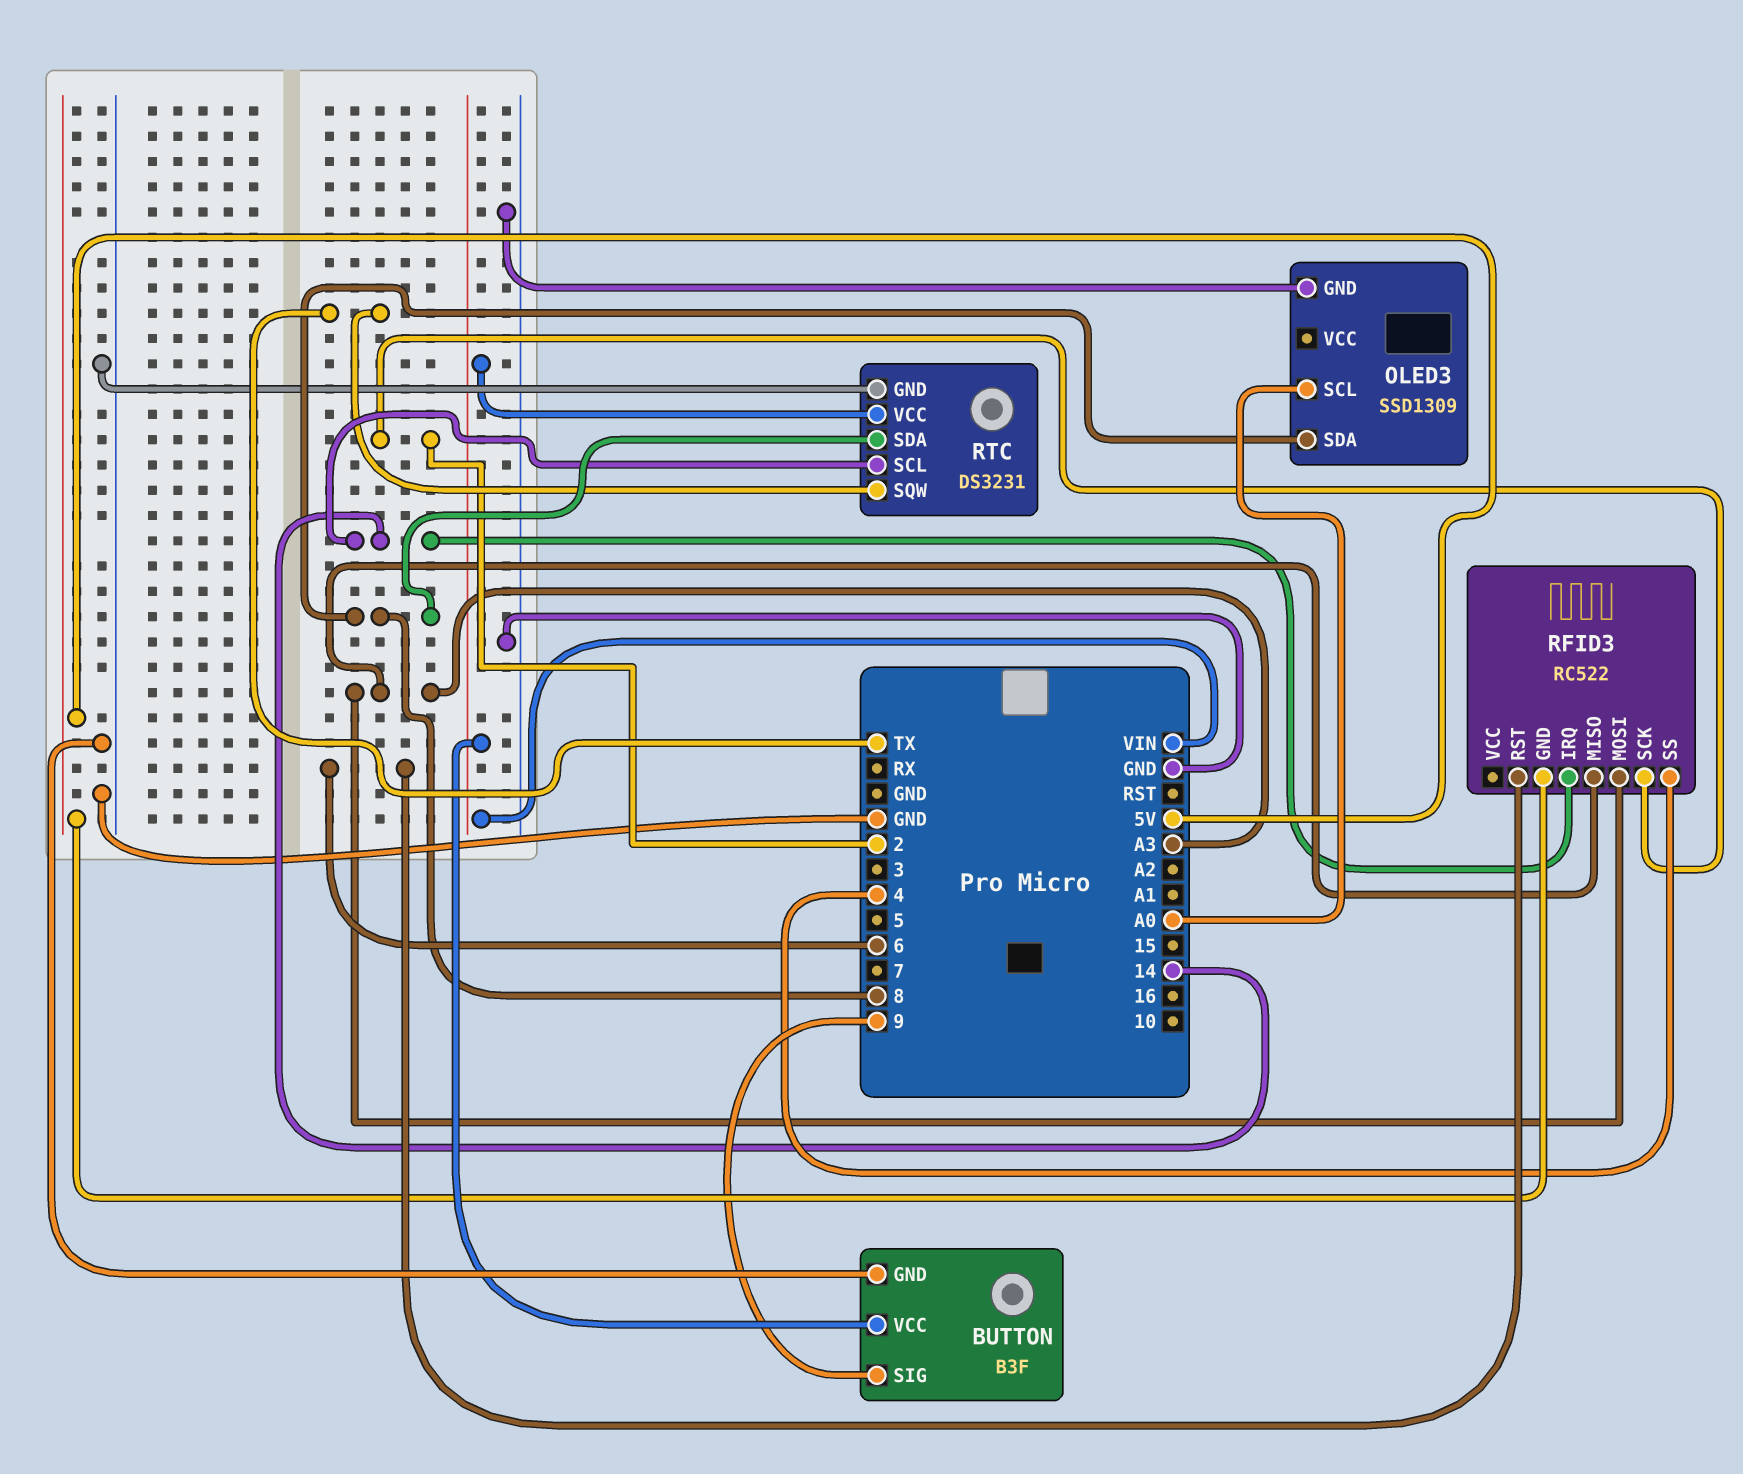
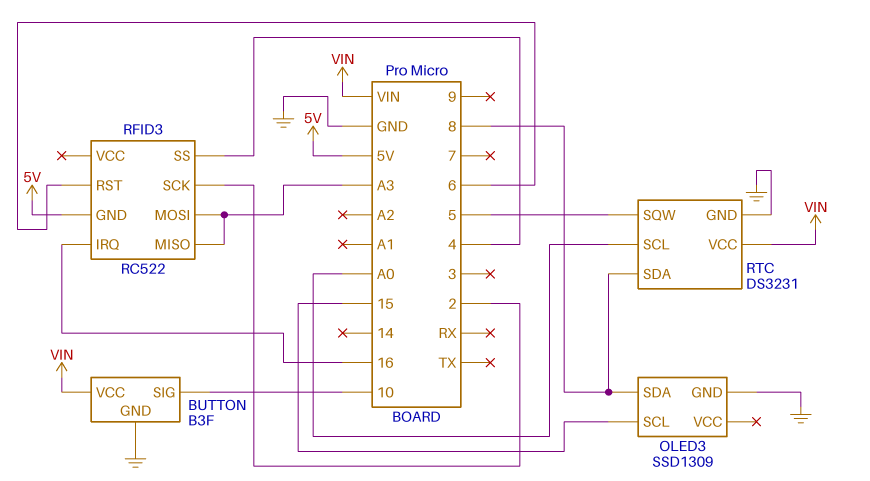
BUTTON pin SIG: 9 -> 10
OLED3 pin SCL: A0 -> 15
RFID3 pin IRQ: 14 -> 16
RTC pin SCL: 14 -> A0
RTC pin SQW: TX -> 5

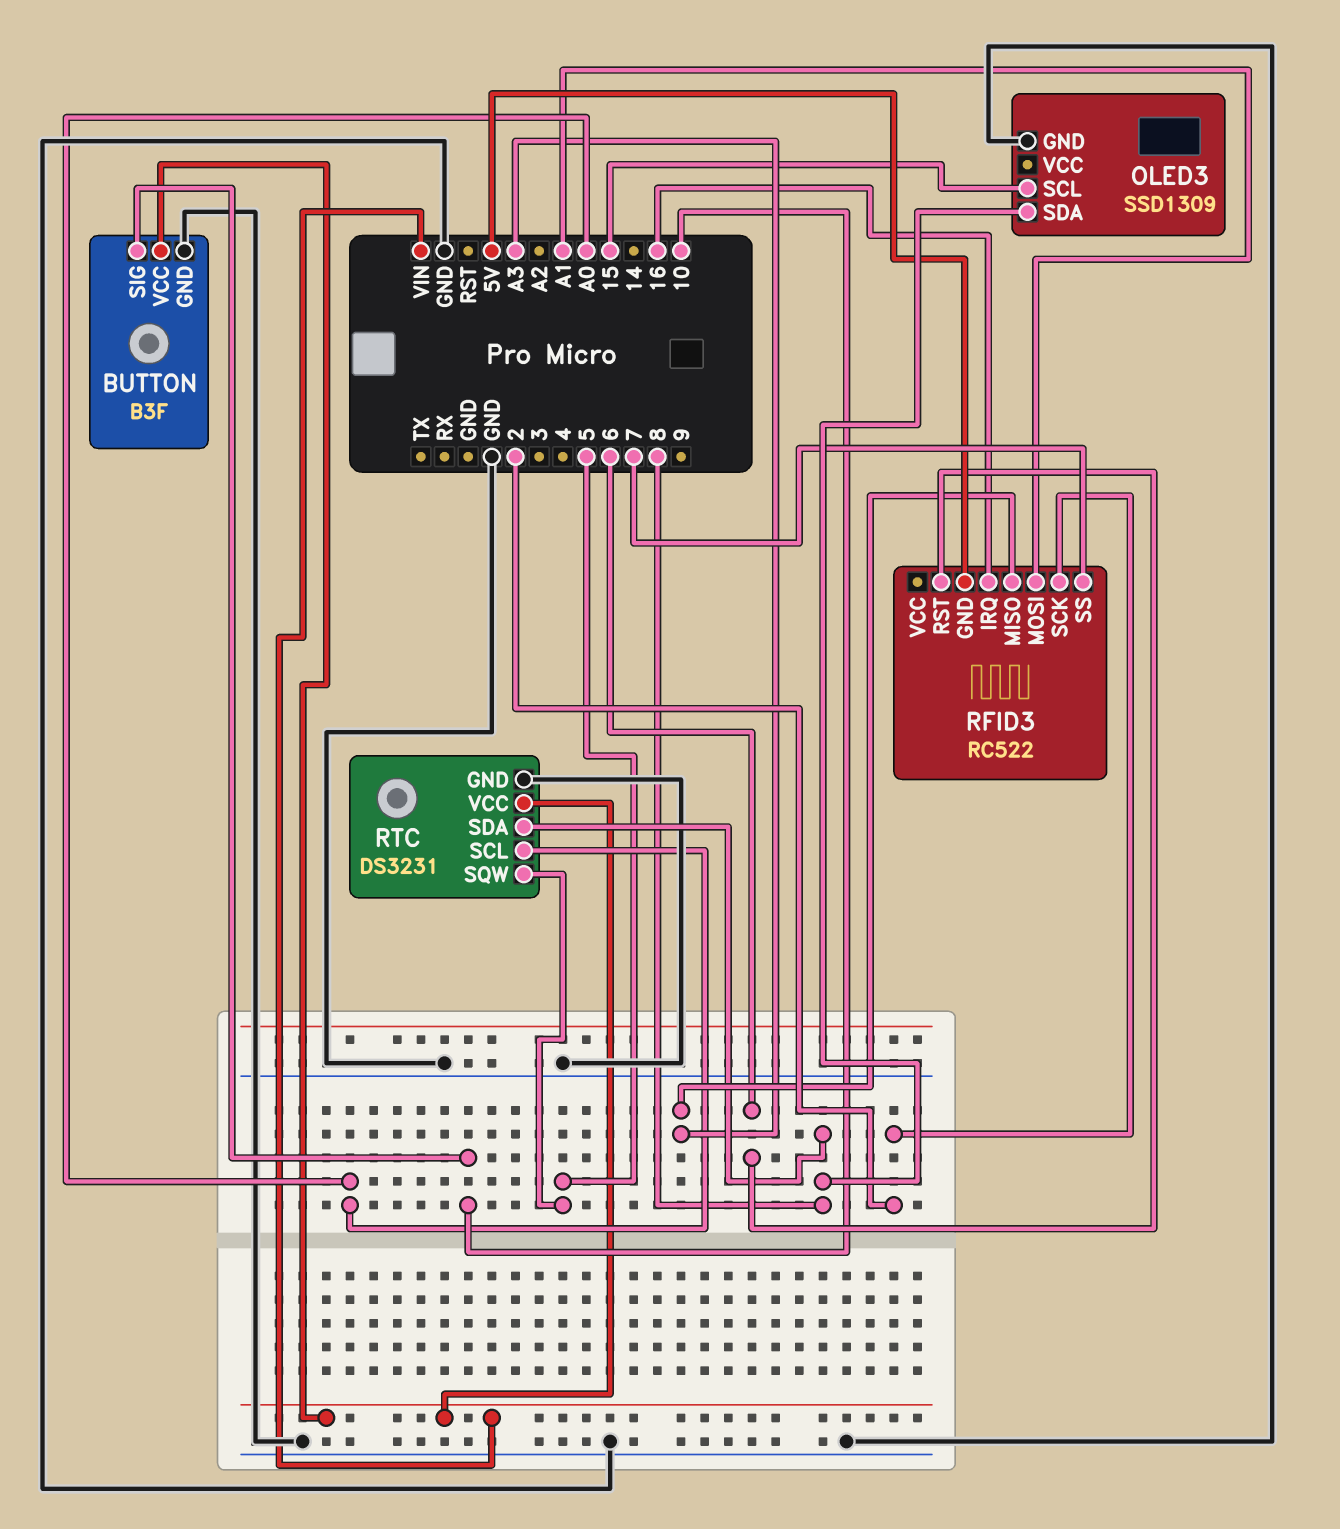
RFID3 pin MOSI: A3 -> A1
RFID3 pin SS: 4 -> 7

